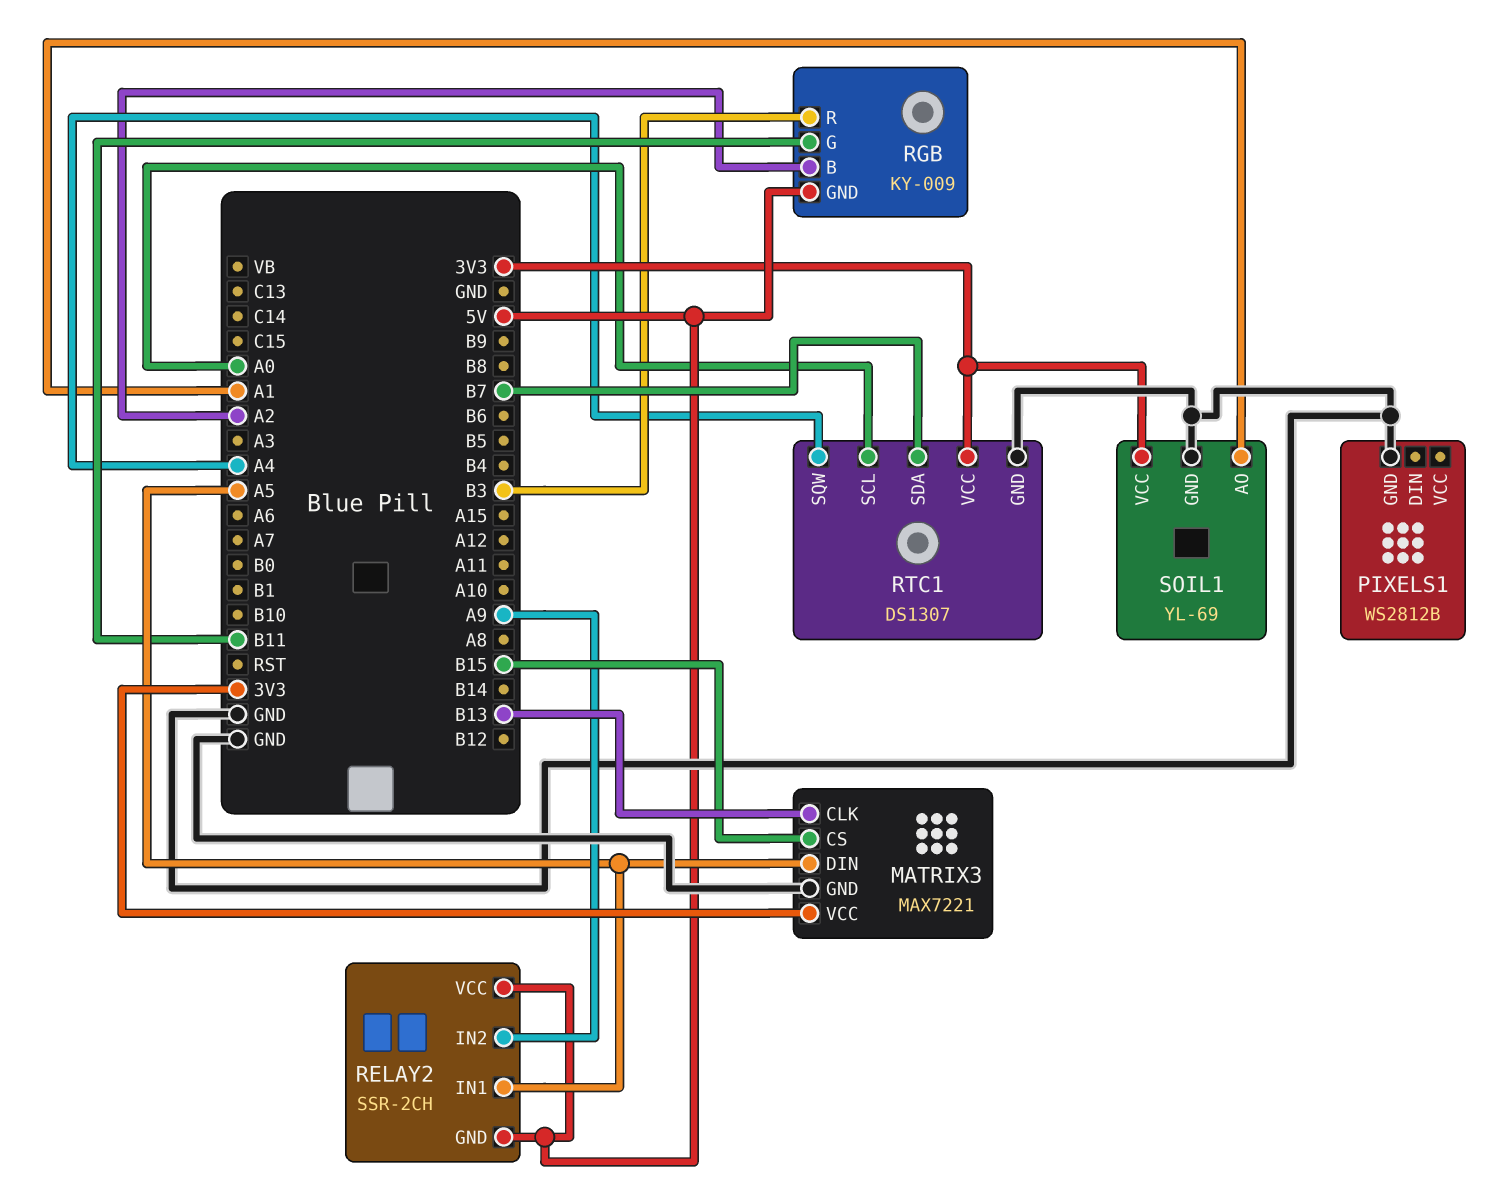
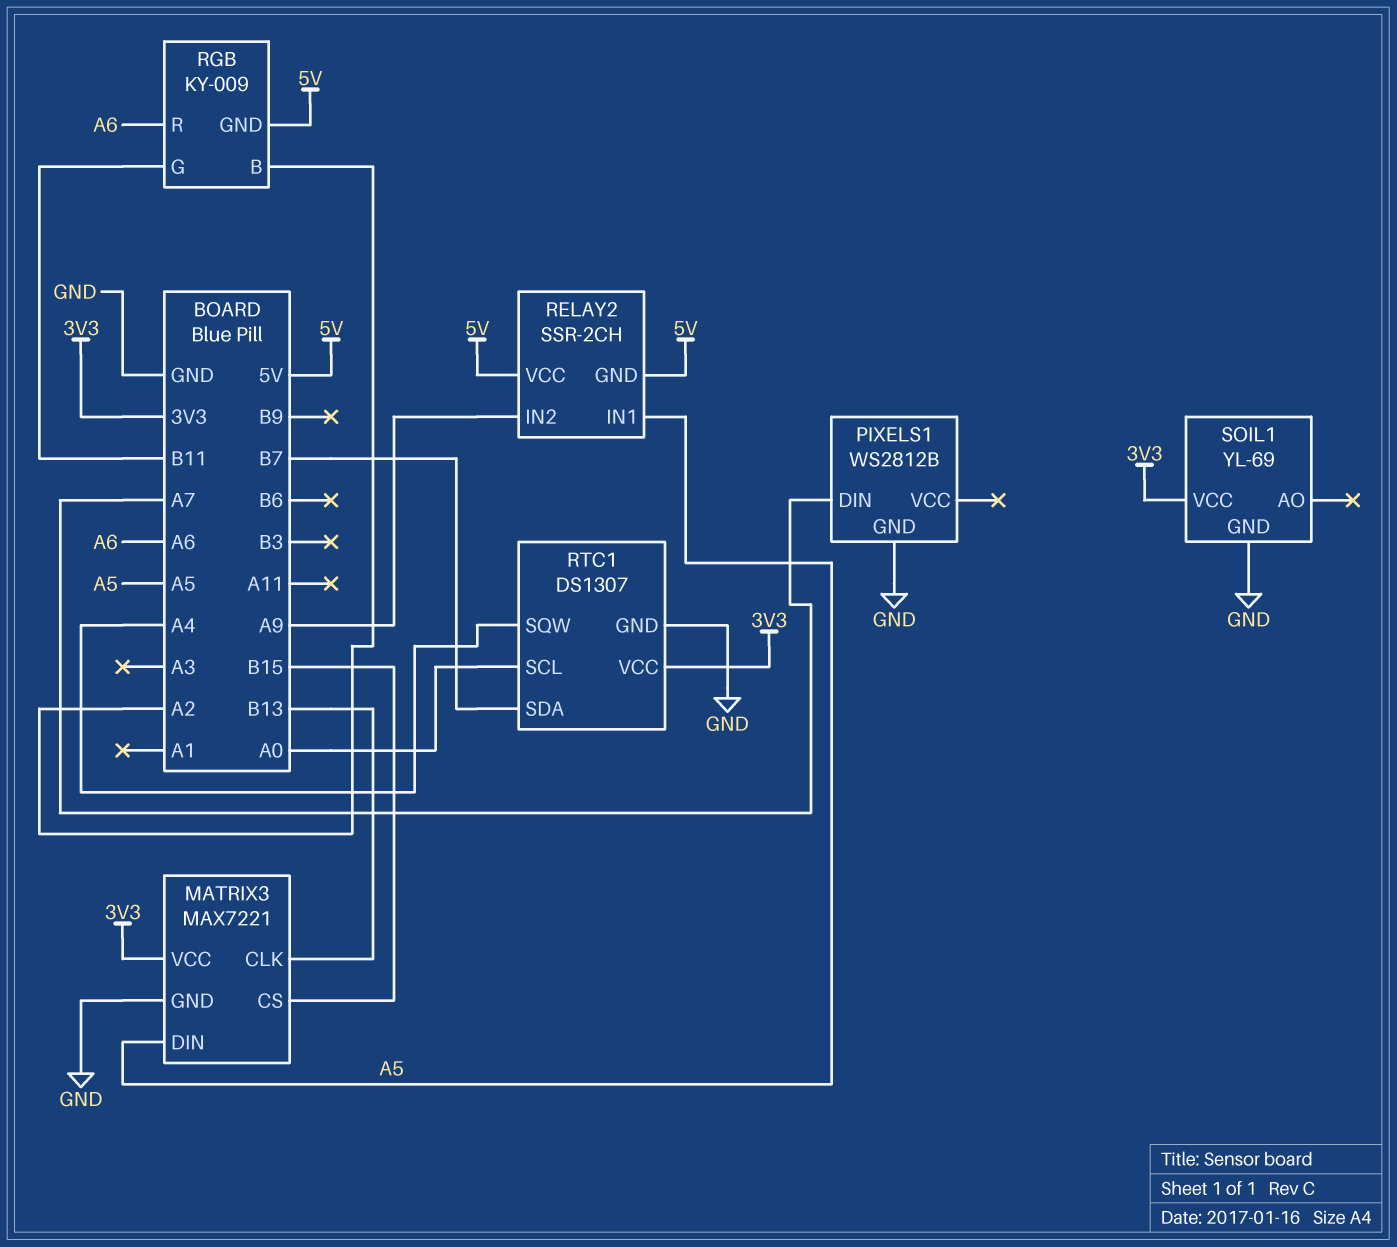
PIXELS1 pin DIN: none -> A7
RGB pin R: B3 -> A6
SOIL1 pin AO: A1 -> none

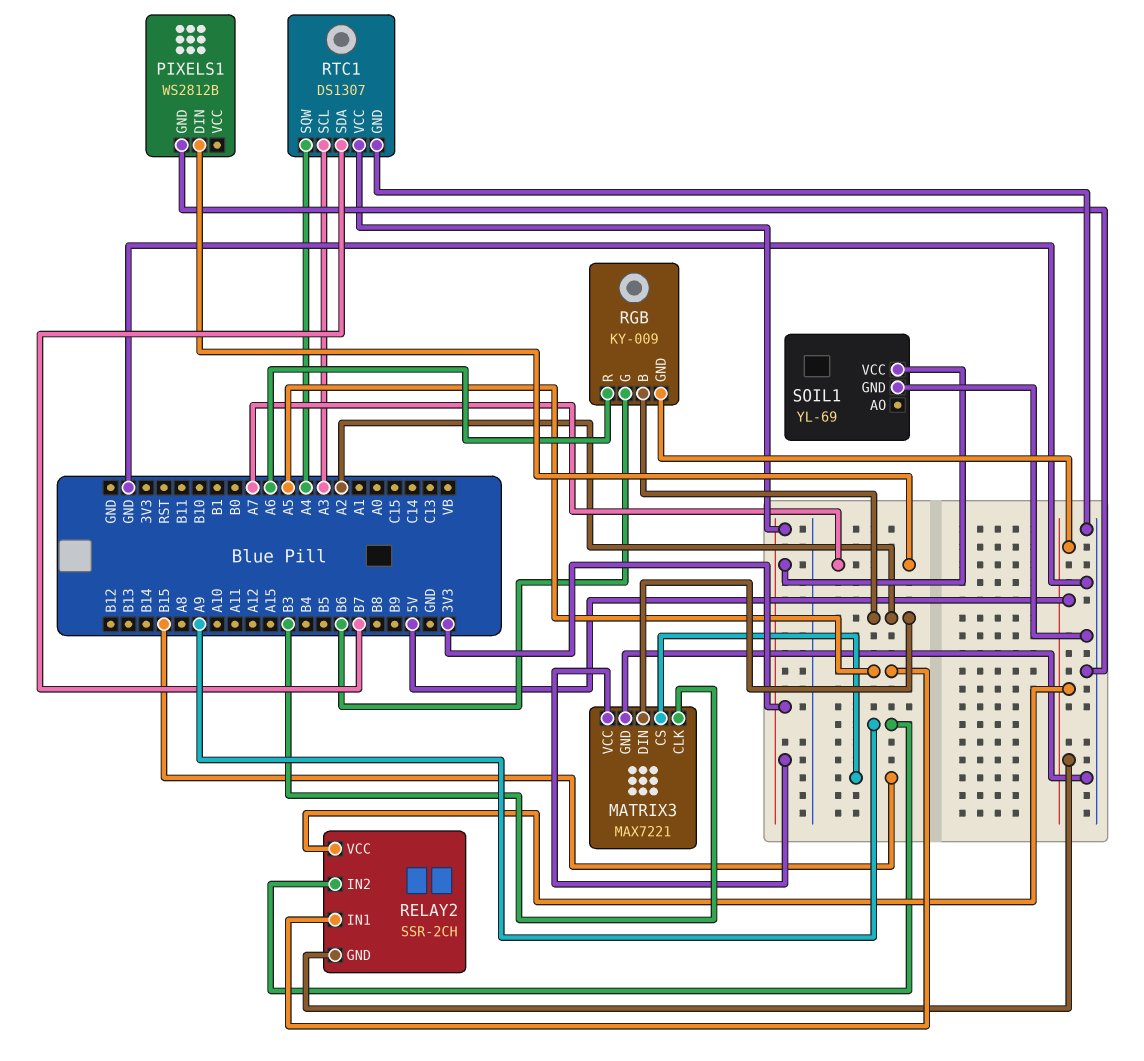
MATRIX3 pin CLK: B13 -> B3
MATRIX3 pin DIN: A5 -> A2
RGB pin G: B11 -> B6
RTC1 pin SCL: A0 -> A3

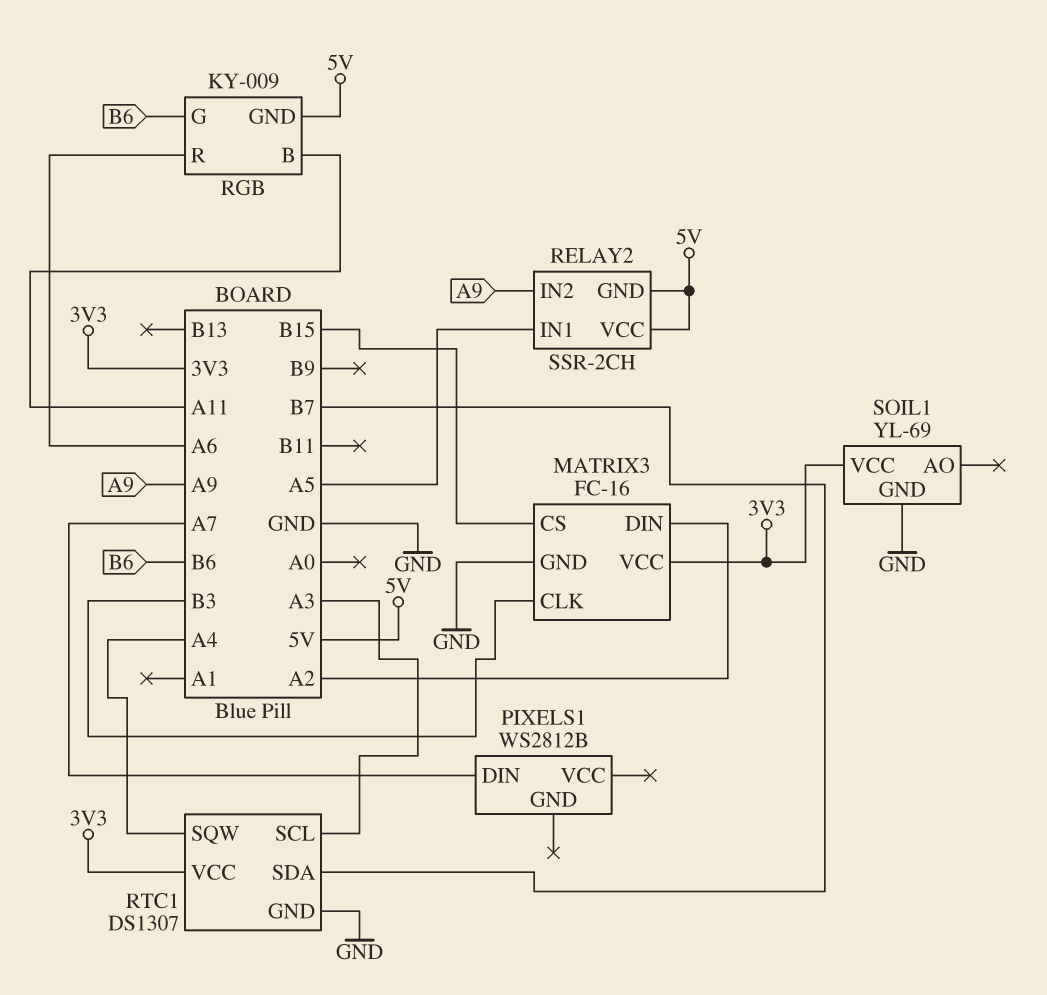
MATRIX3: MAX7221 -> FC-16
PIXELS1 pin GND: GND -> none
RGB pin B: A2 -> A11

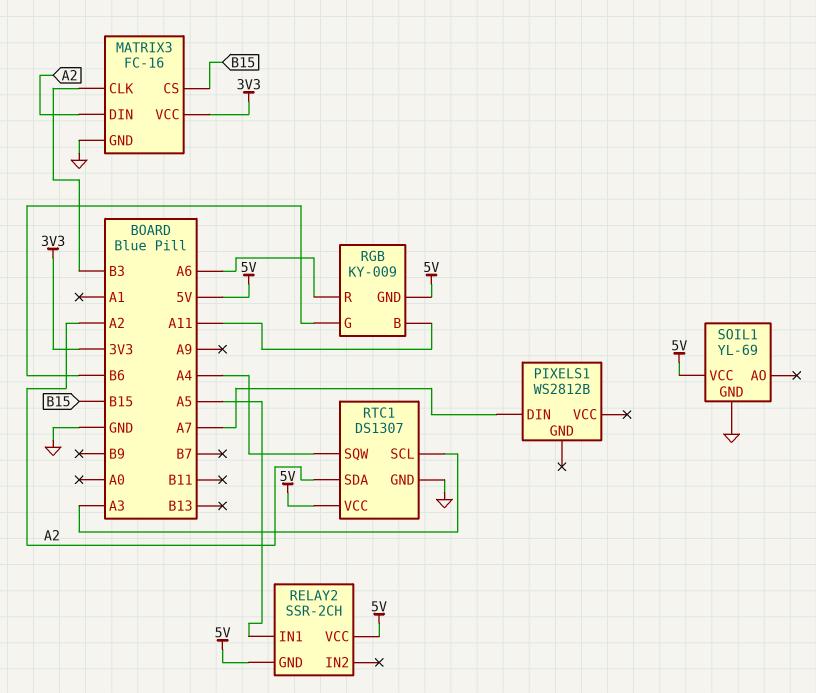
RELAY2 pin IN2: A9 -> none
RTC1 pin SDA: B7 -> A2
RTC1 pin VCC: 3V3 -> 5V
SOIL1 pin VCC: 3V3 -> 5V

